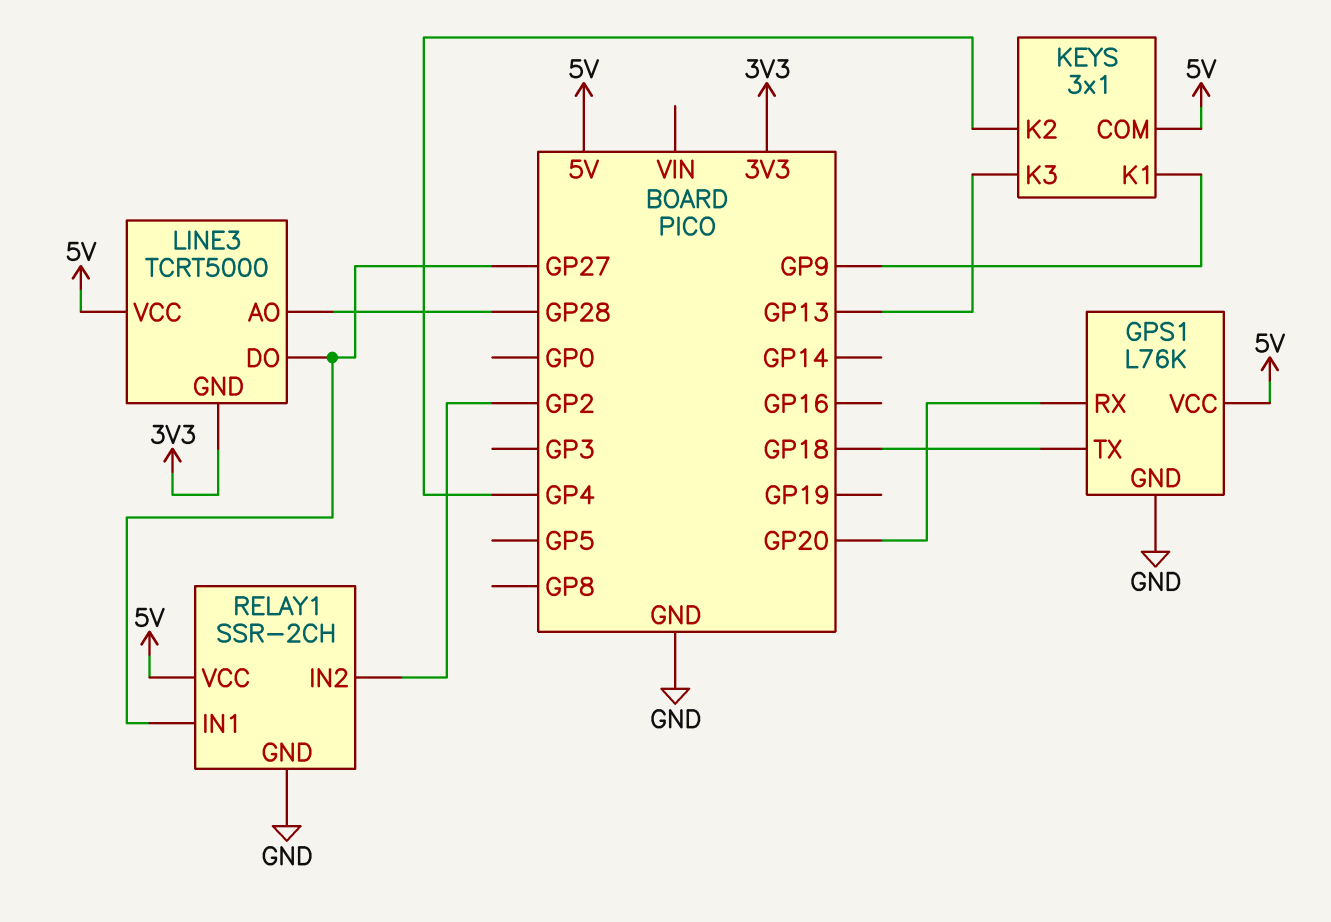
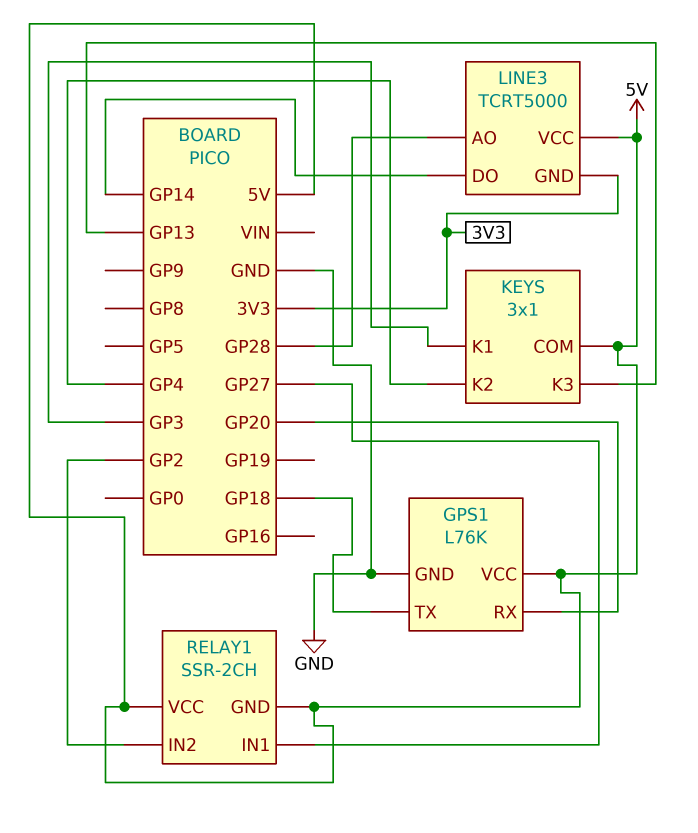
KEYS pin K1: GP9 -> GP3
LINE3 pin DO: GP27 -> GP14
RELAY1 pin GND: GND -> 5V

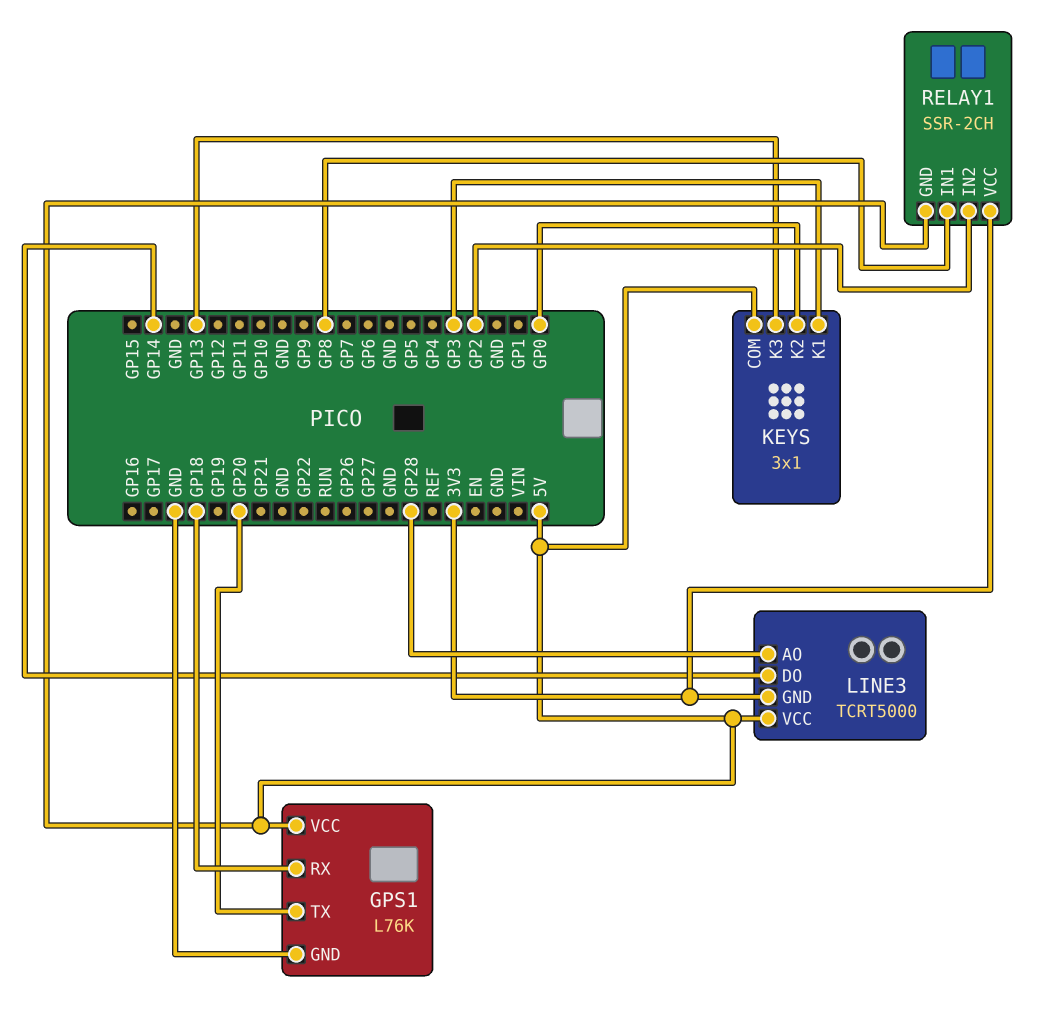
GPS1 pin RX: GP20 -> GP18
GPS1 pin TX: GP18 -> GP20
KEYS pin K2: GP4 -> GP0
RELAY1 pin IN1: GP27 -> GP8
RELAY1 pin VCC: 5V -> 3V3

